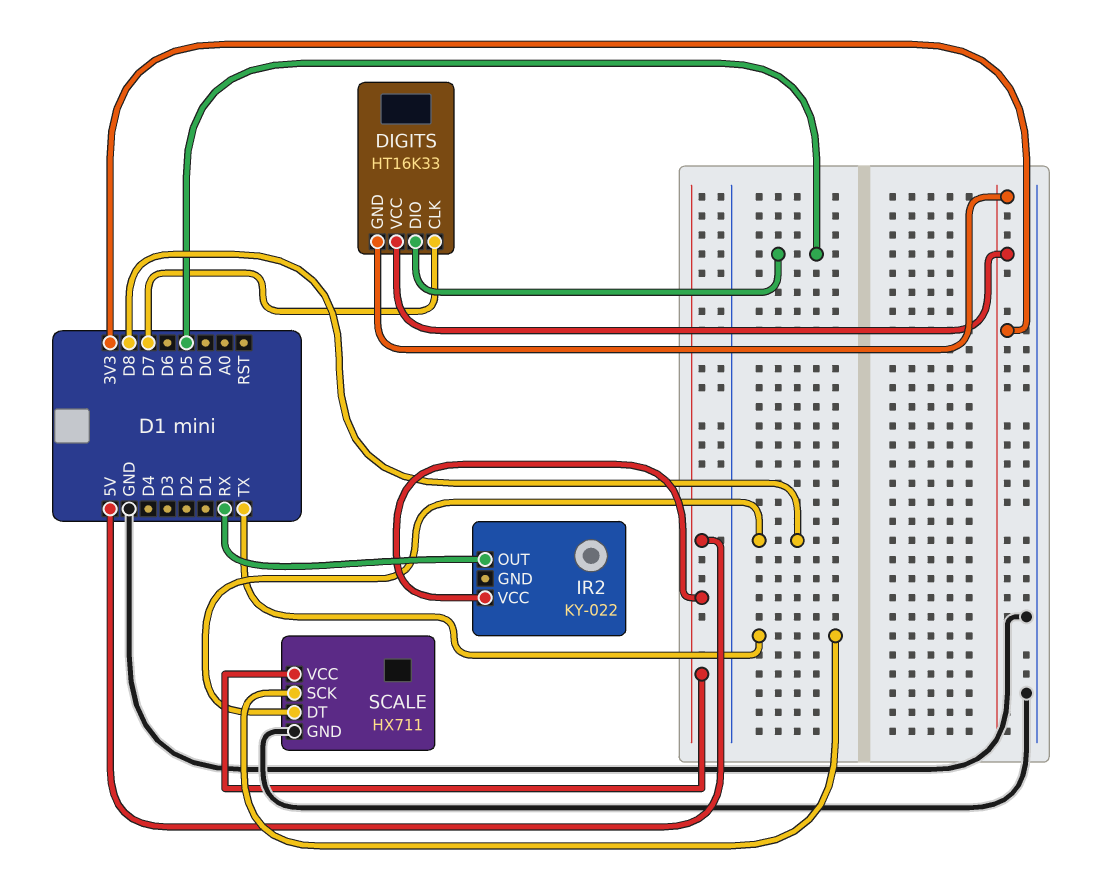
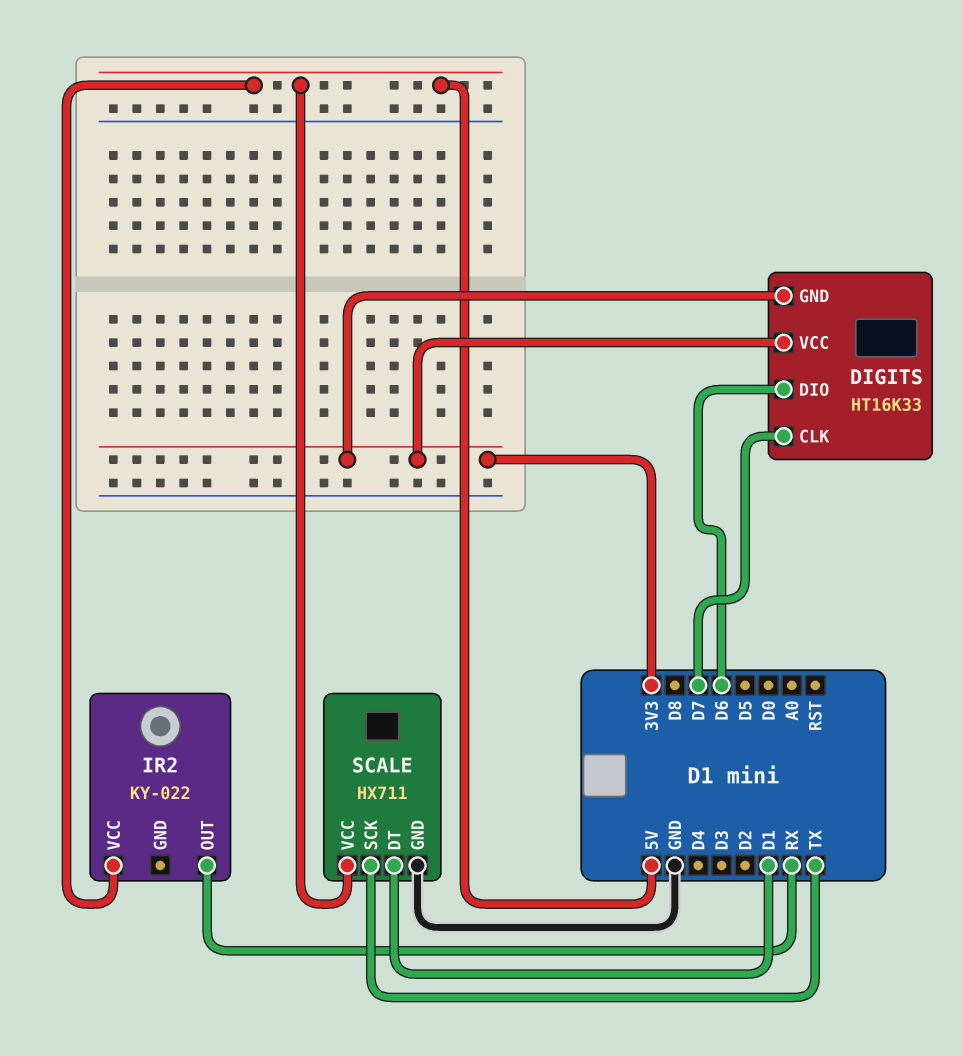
DIGITS pin DIO: D5 -> D6
SCALE pin DT: D8 -> D1

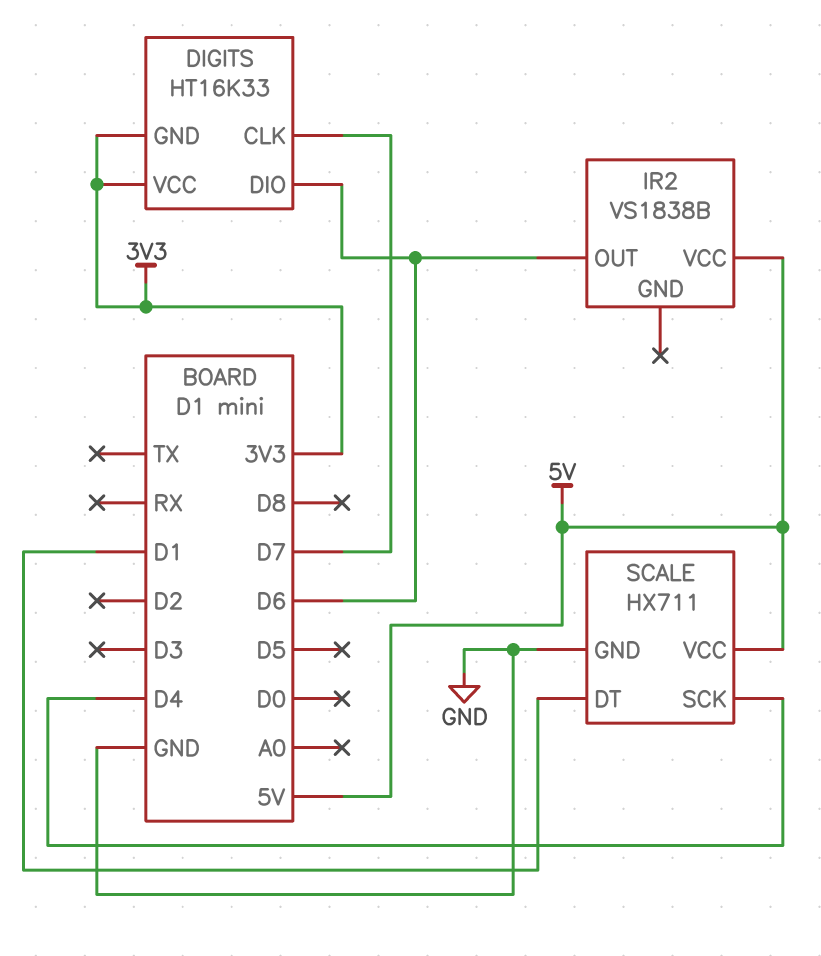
IR2: KY-022 -> VS1838B
IR2 pin OUT: RX -> D6
SCALE pin SCK: TX -> D4

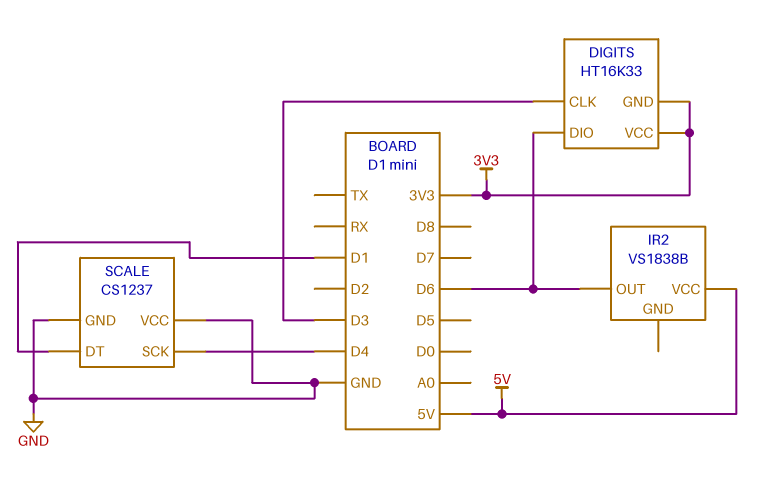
DIGITS pin CLK: D7 -> D3
SCALE: HX711 -> CS1237
SCALE pin VCC: 5V -> GND

